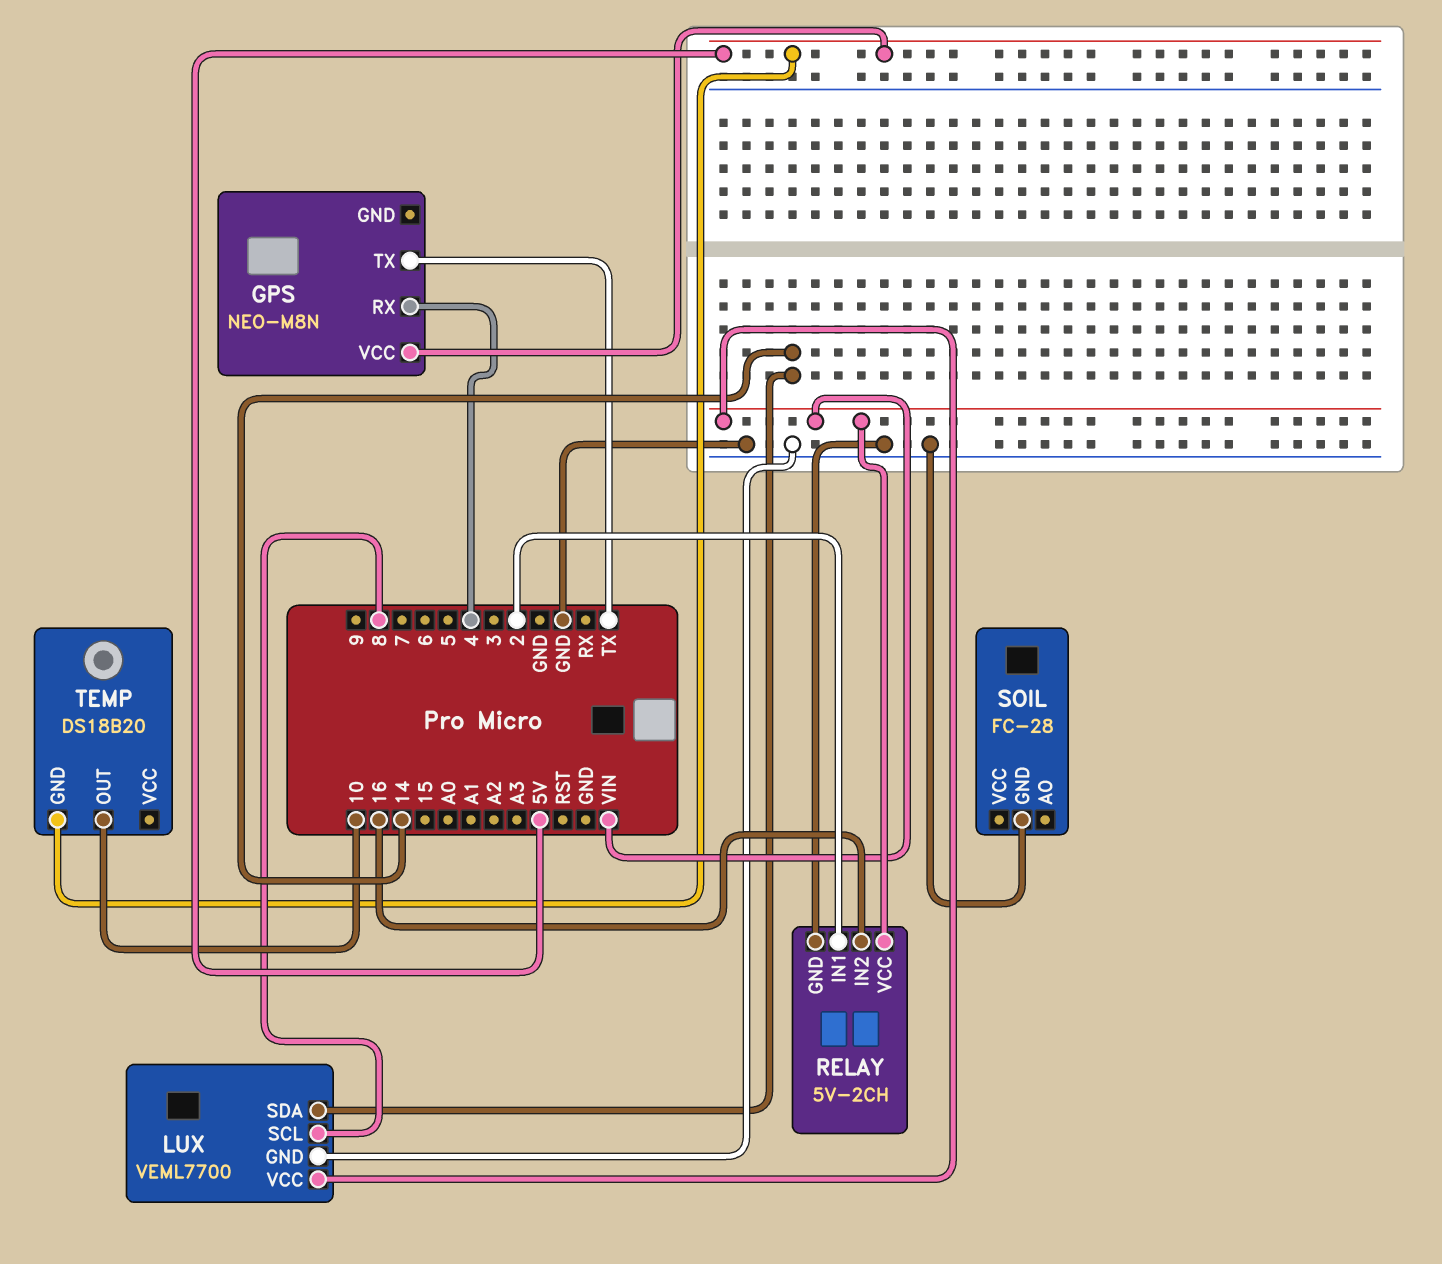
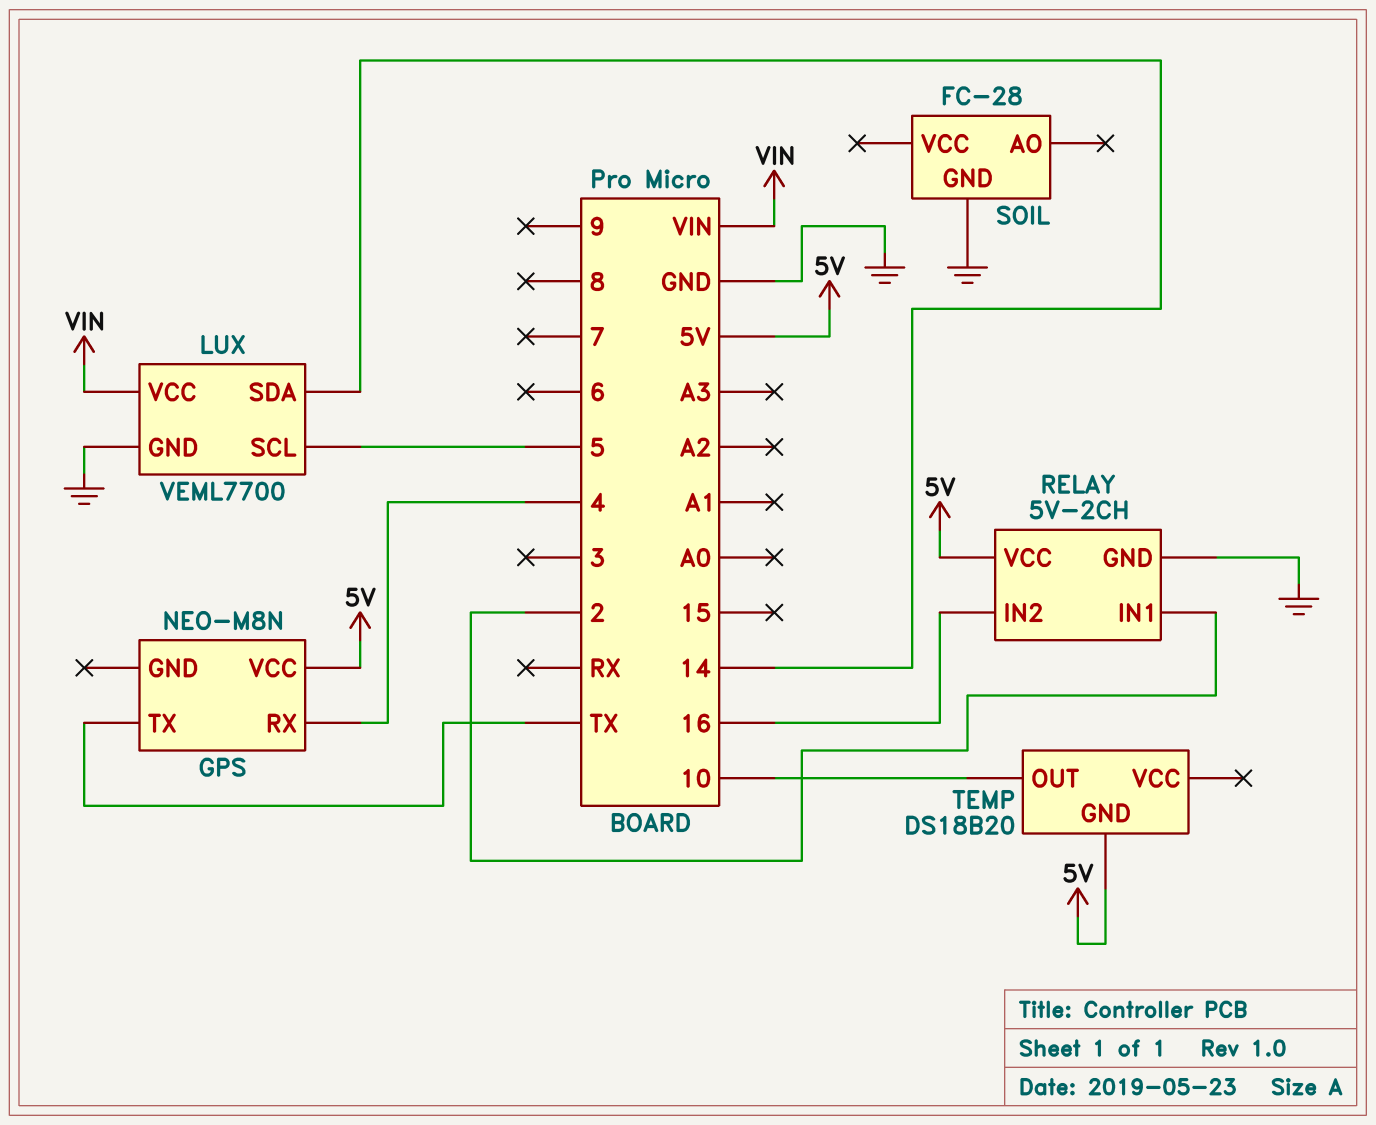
LUX pin SCL: 8 -> 5
RELAY pin VCC: VIN -> 5V

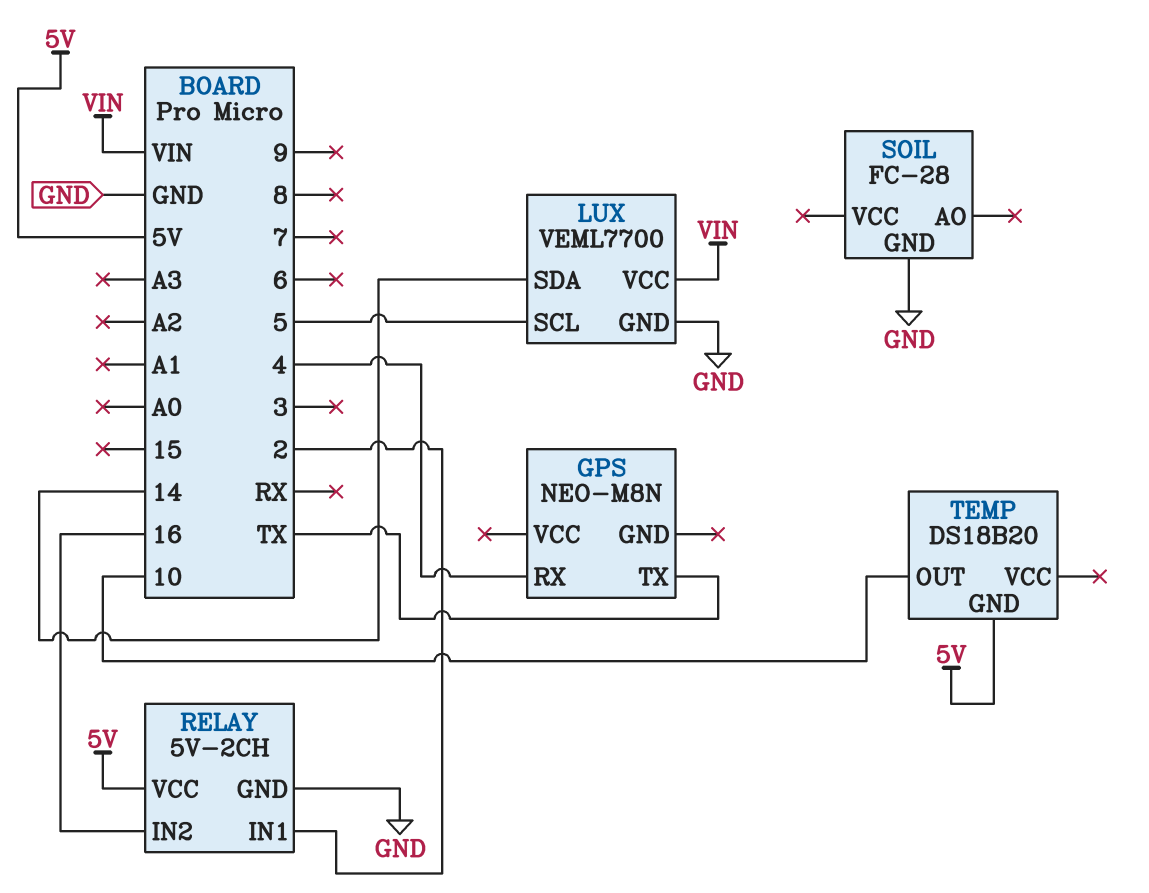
GPS pin VCC: 5V -> none

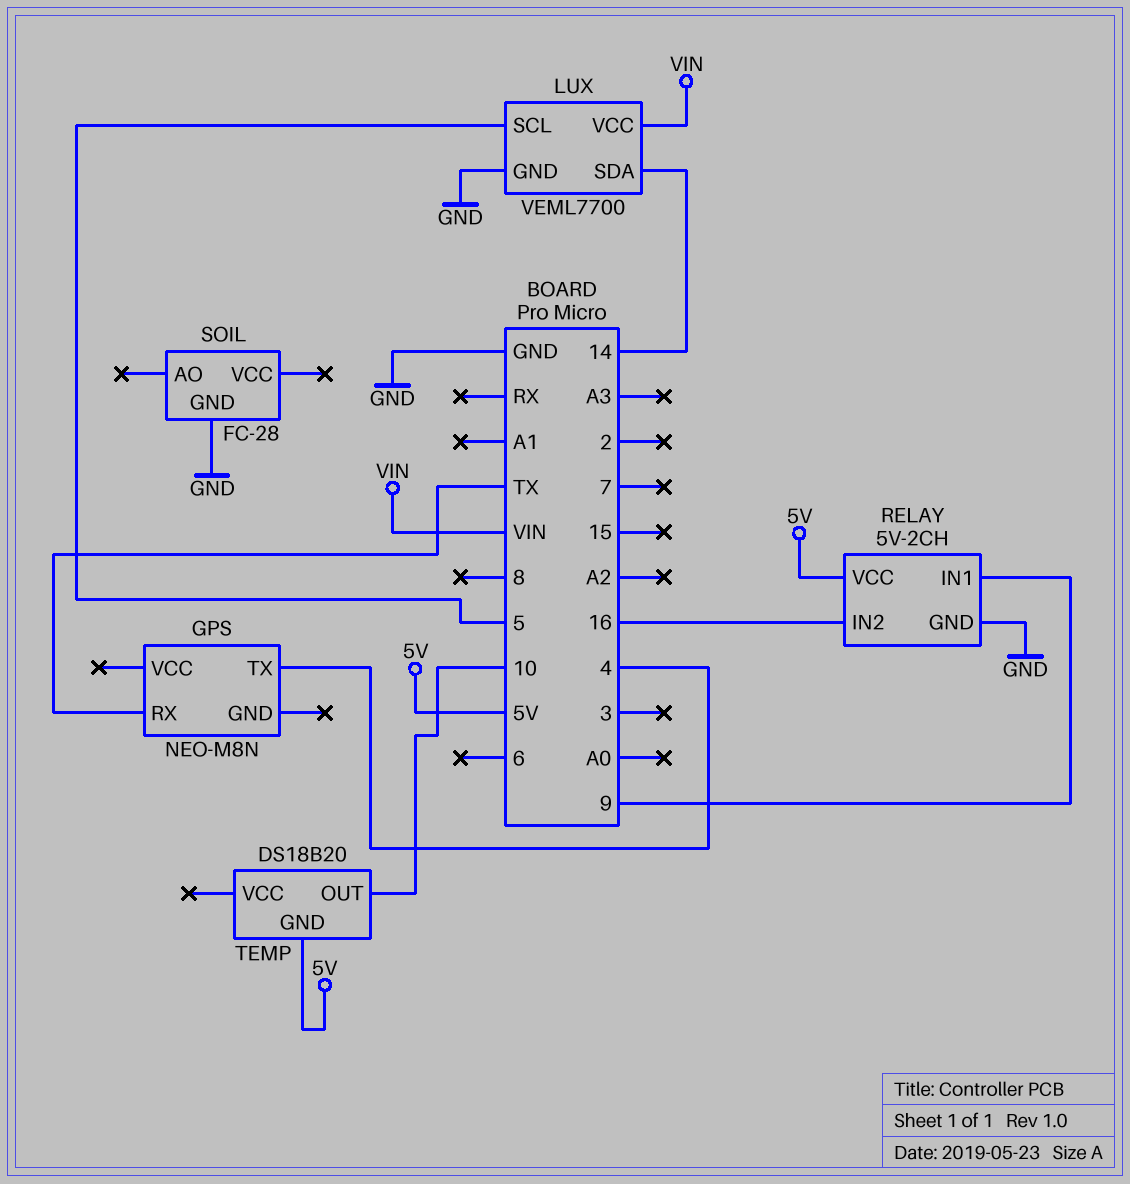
GPS pin RX: 4 -> TX
GPS pin TX: TX -> 4
RELAY pin IN1: 2 -> 9

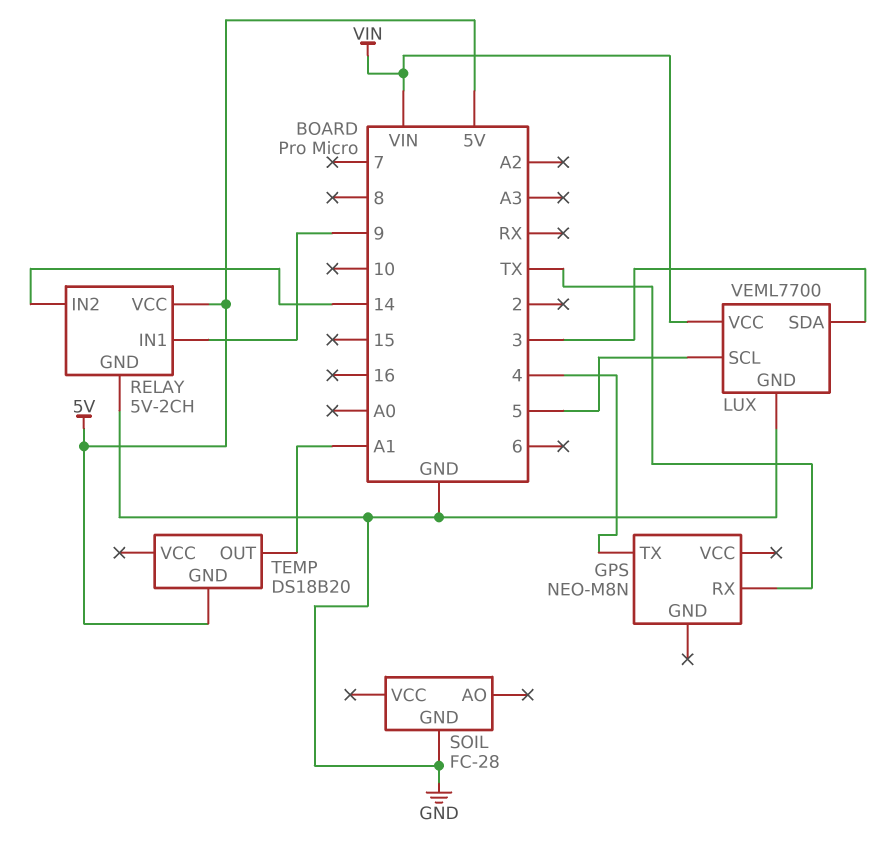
LUX pin SDA: 14 -> 3
RELAY pin IN2: 16 -> 14
TEMP pin OUT: 10 -> A1

